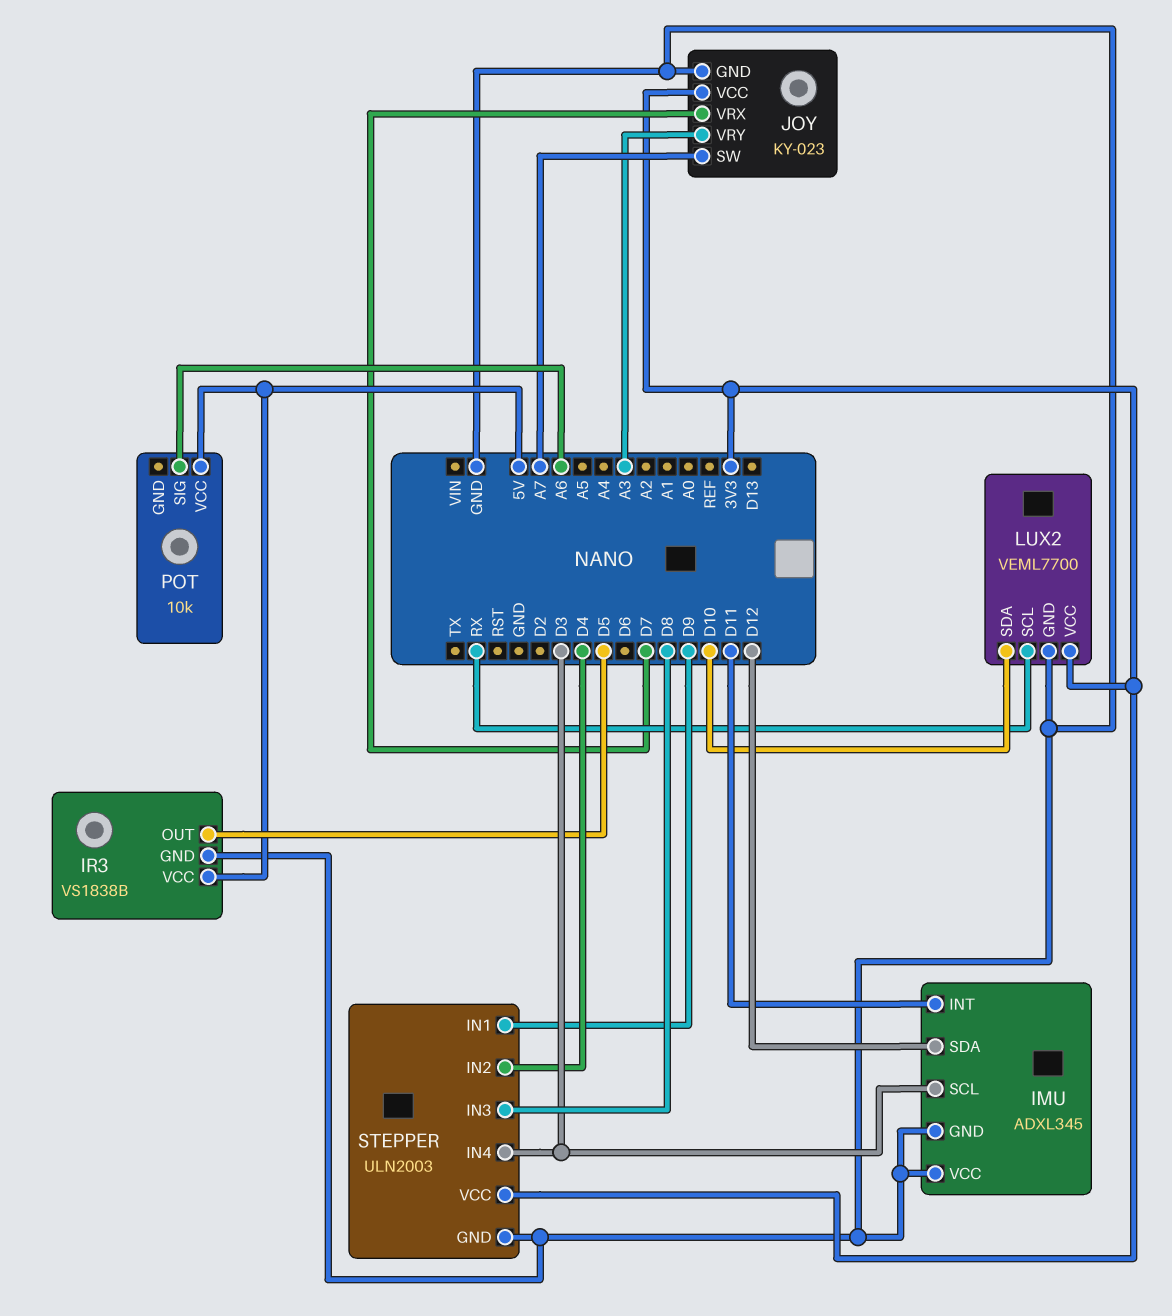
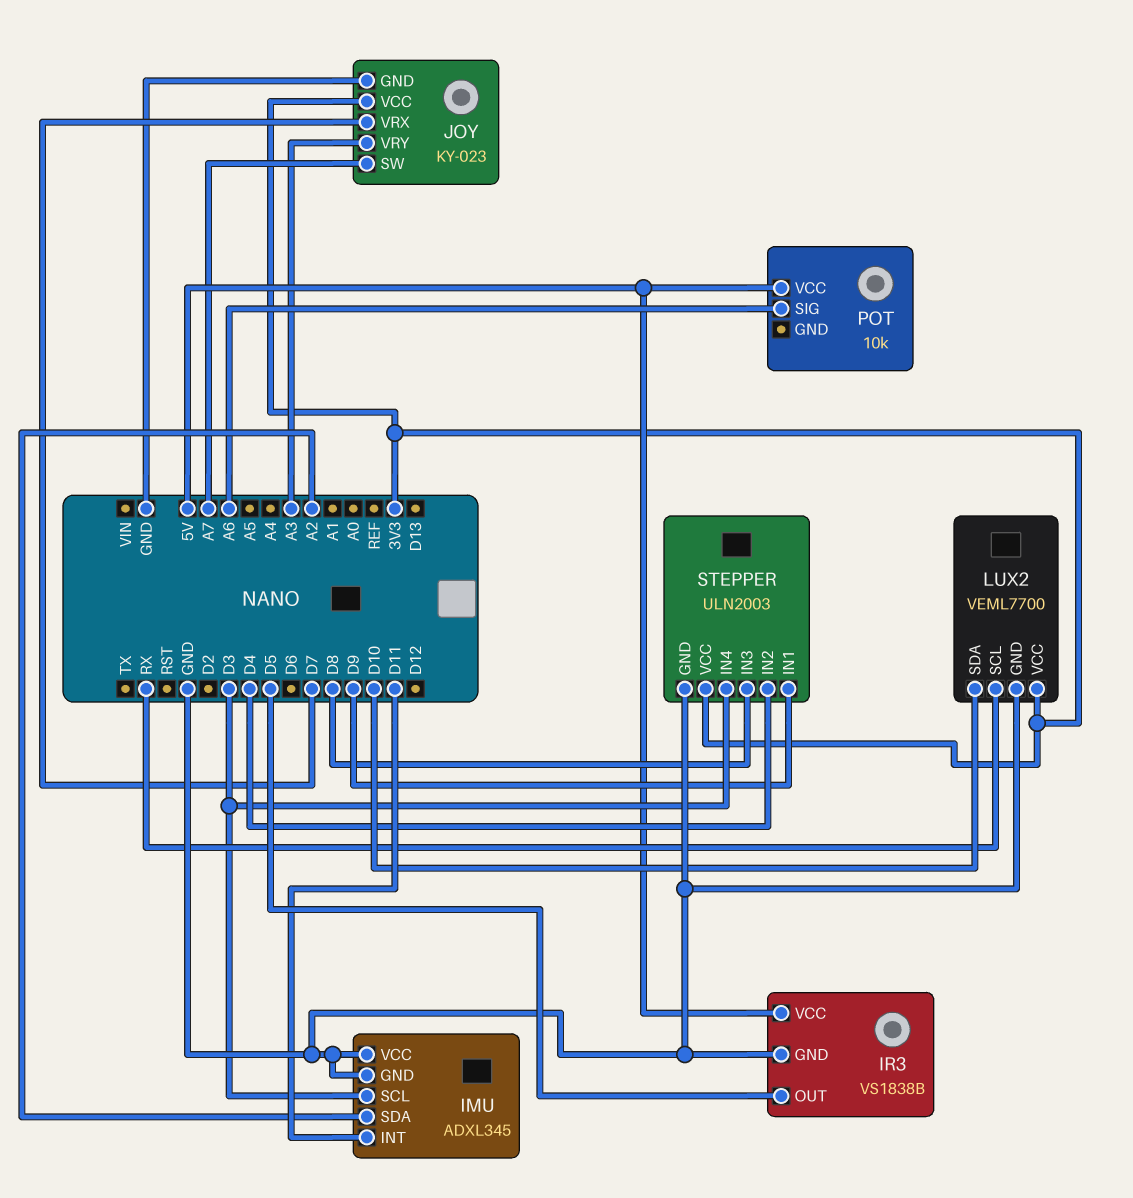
IMU pin SDA: D12 -> A2

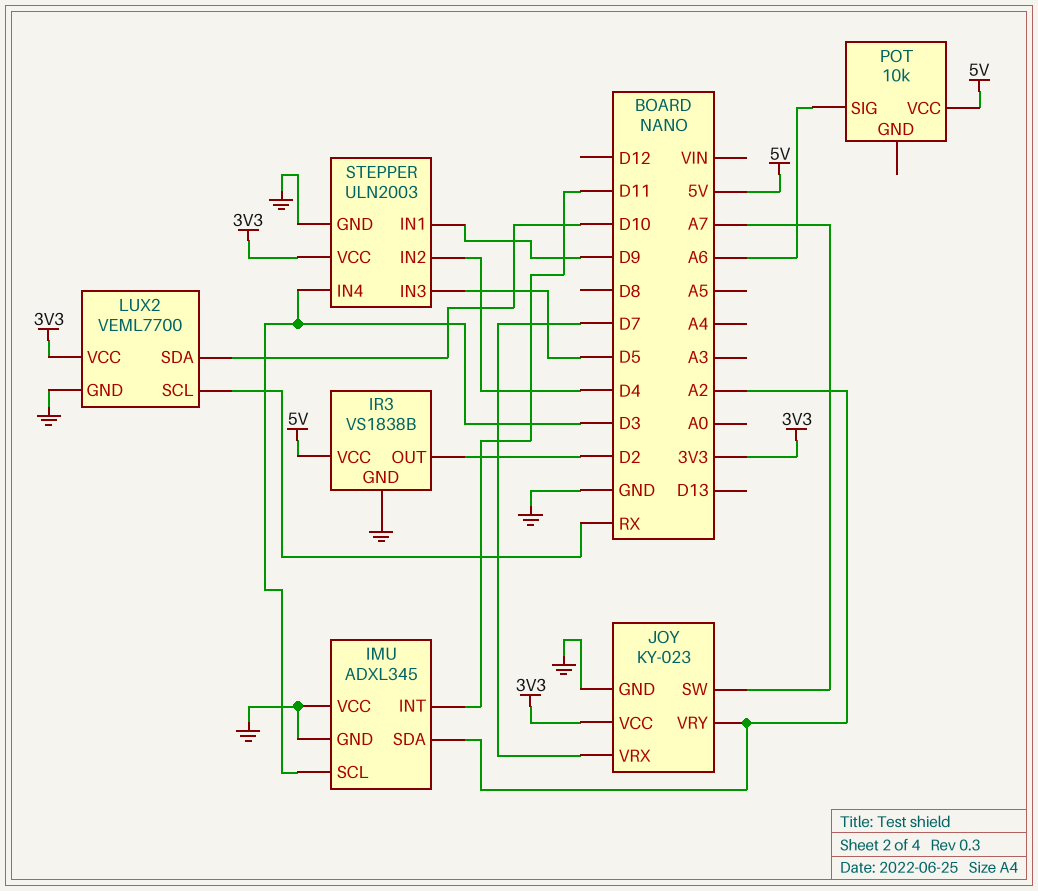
IR3 pin OUT: D5 -> D2
JOY pin VRY: A3 -> A2
STEPPER pin IN3: D8 -> D5

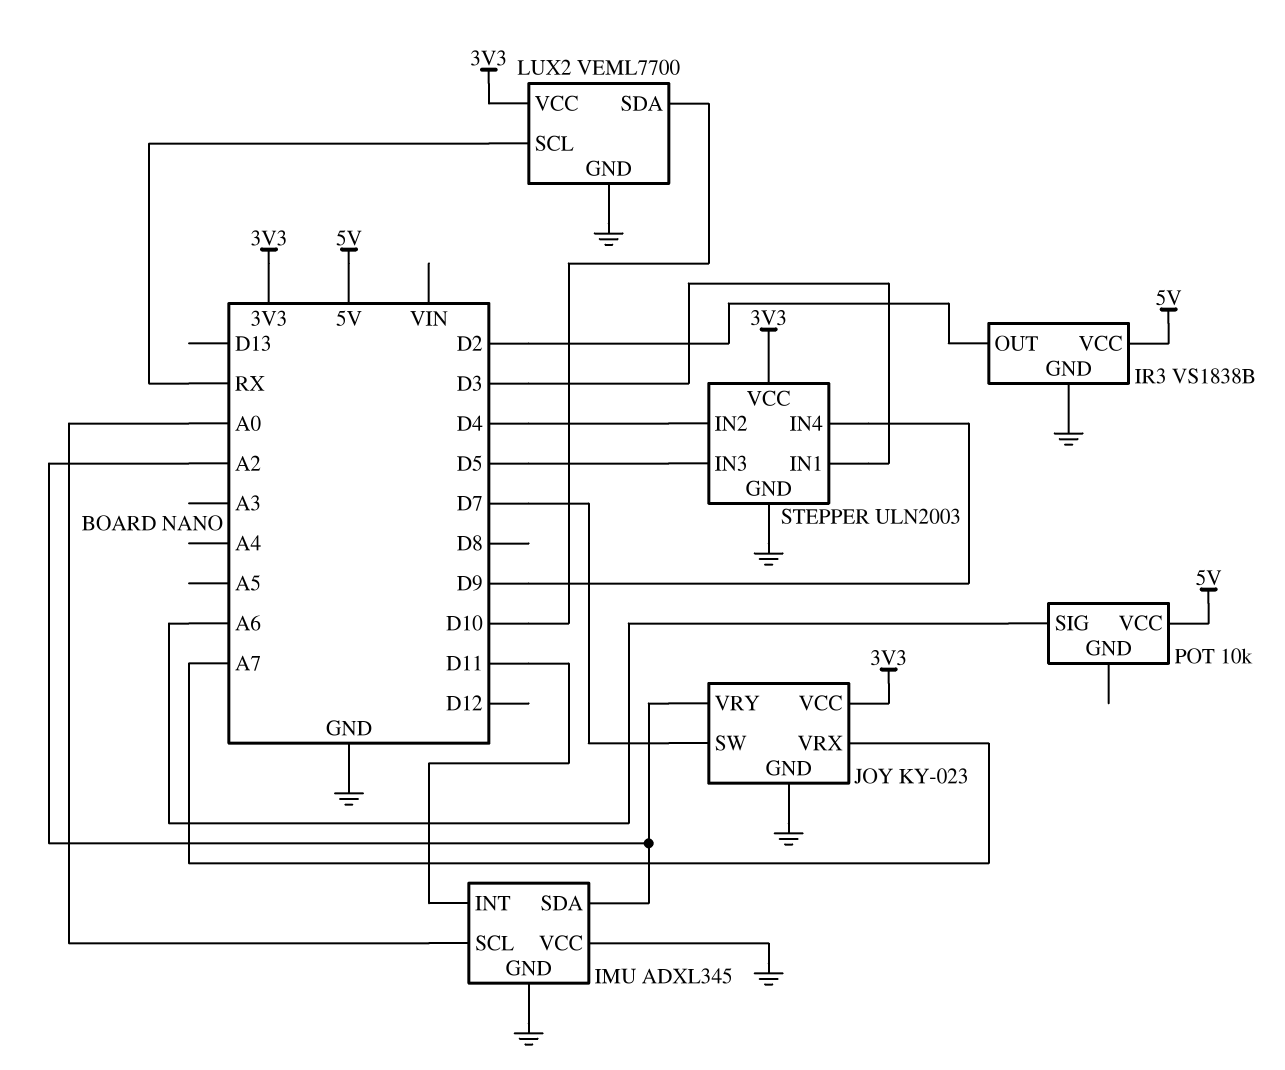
IMU pin SCL: D3 -> A0
JOY pin SW: A7 -> D7
JOY pin VRX: D7 -> A7
STEPPER pin IN1: D9 -> D3
STEPPER pin IN4: D3 -> D9

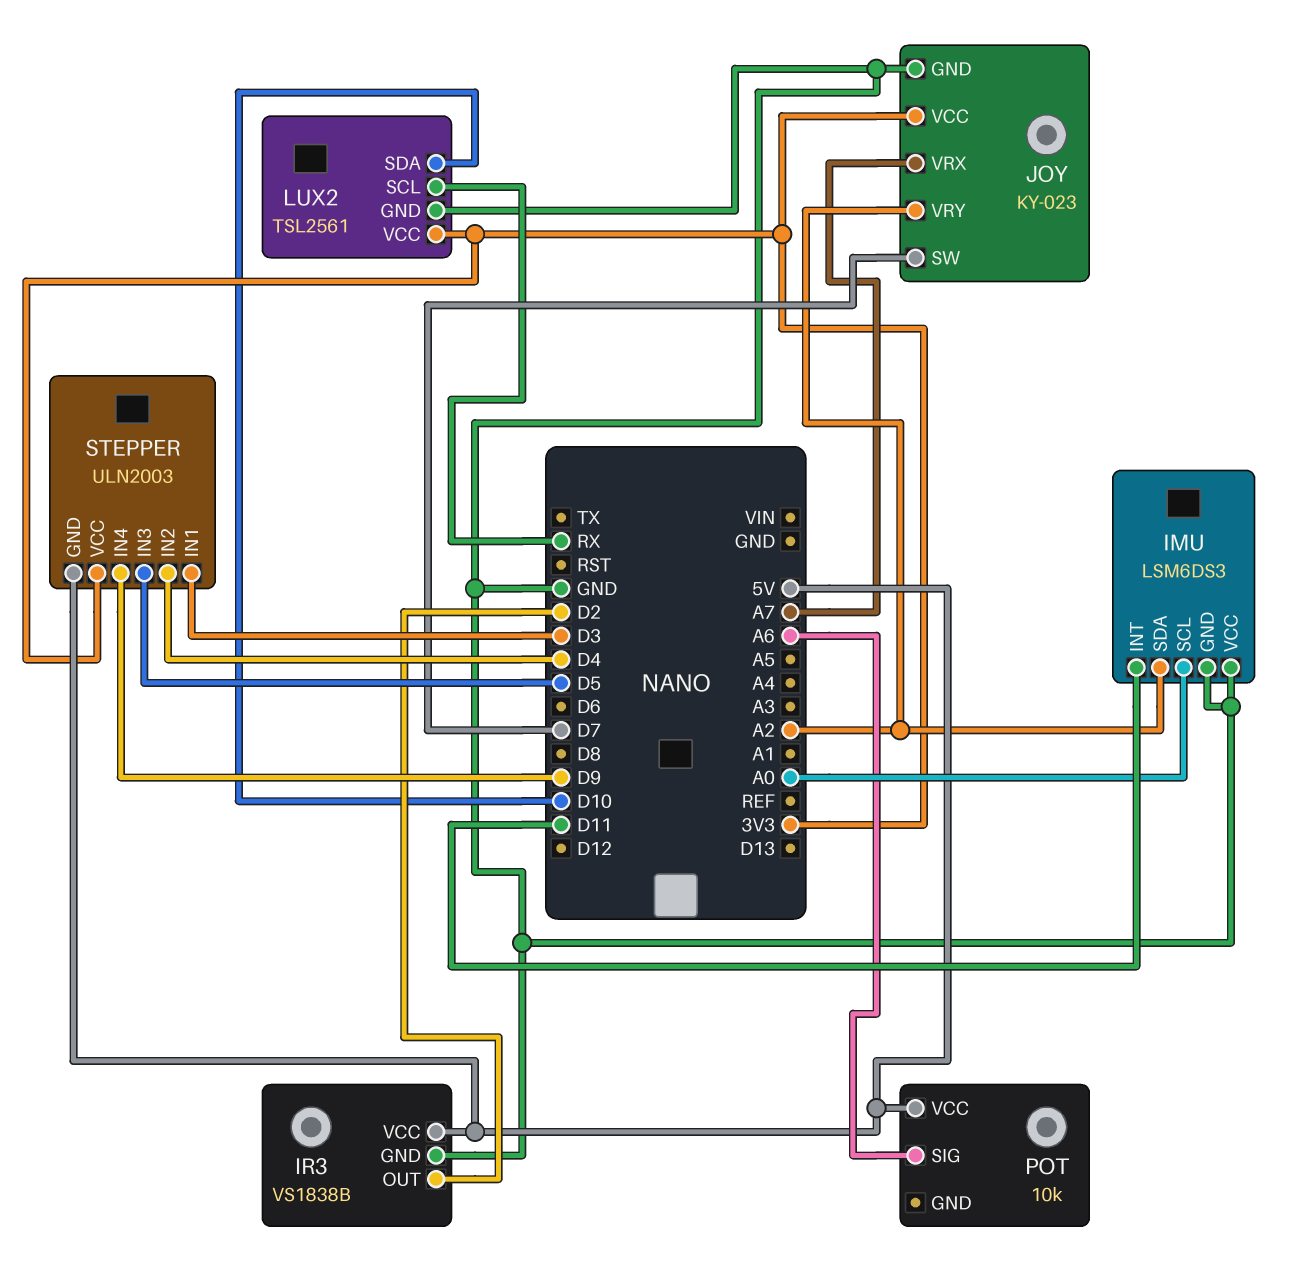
IMU: ADXL345 -> LSM6DS3
LUX2: VEML7700 -> TSL2561
STEPPER pin GND: GND -> 5V

